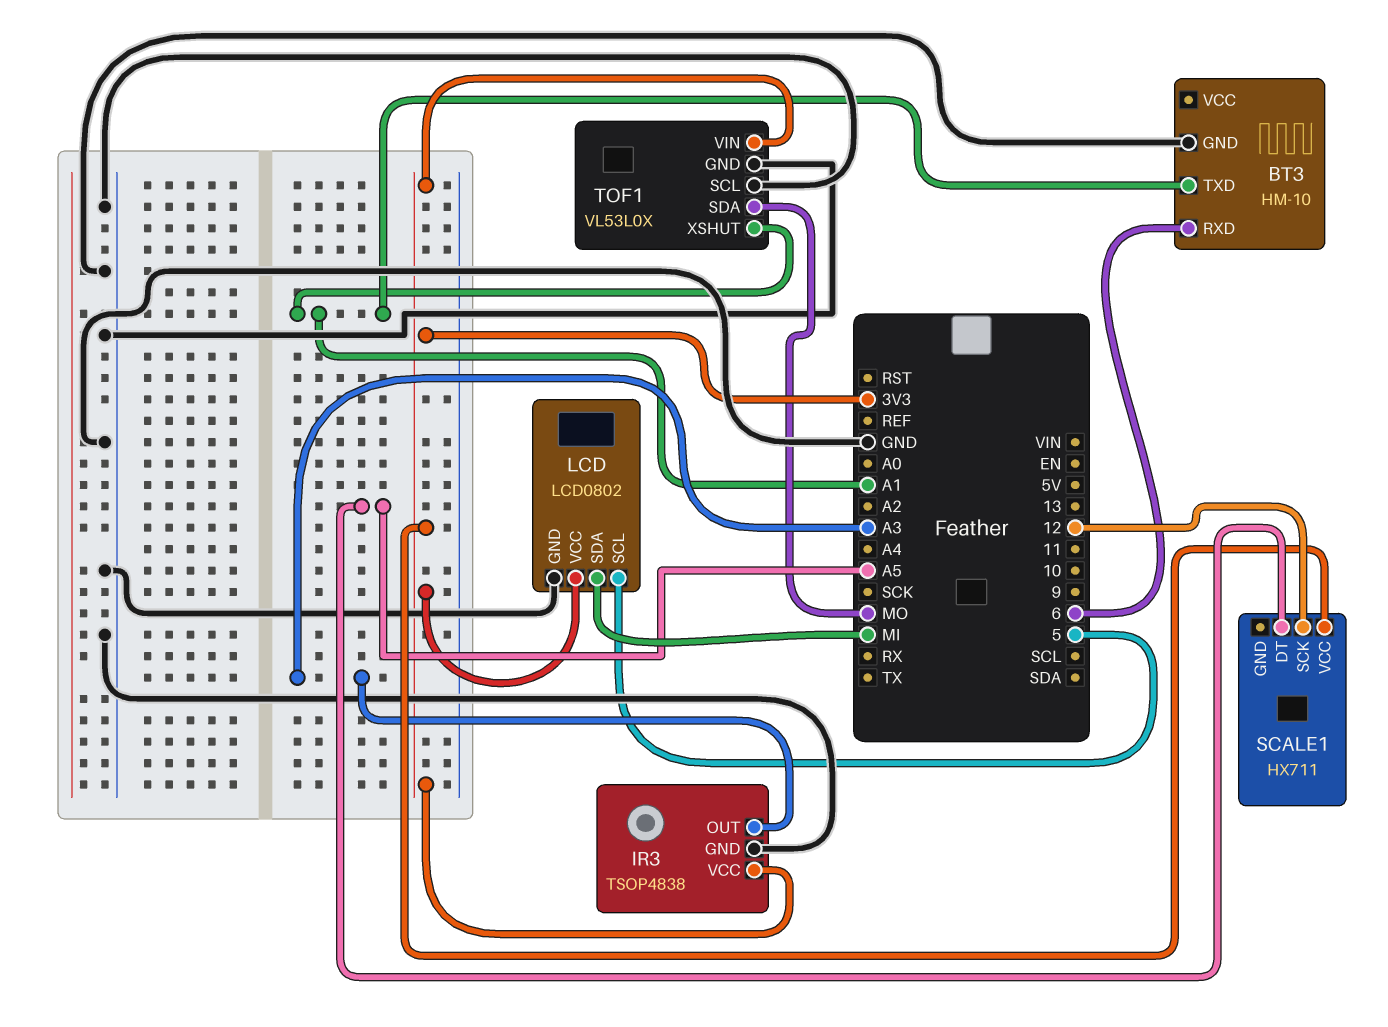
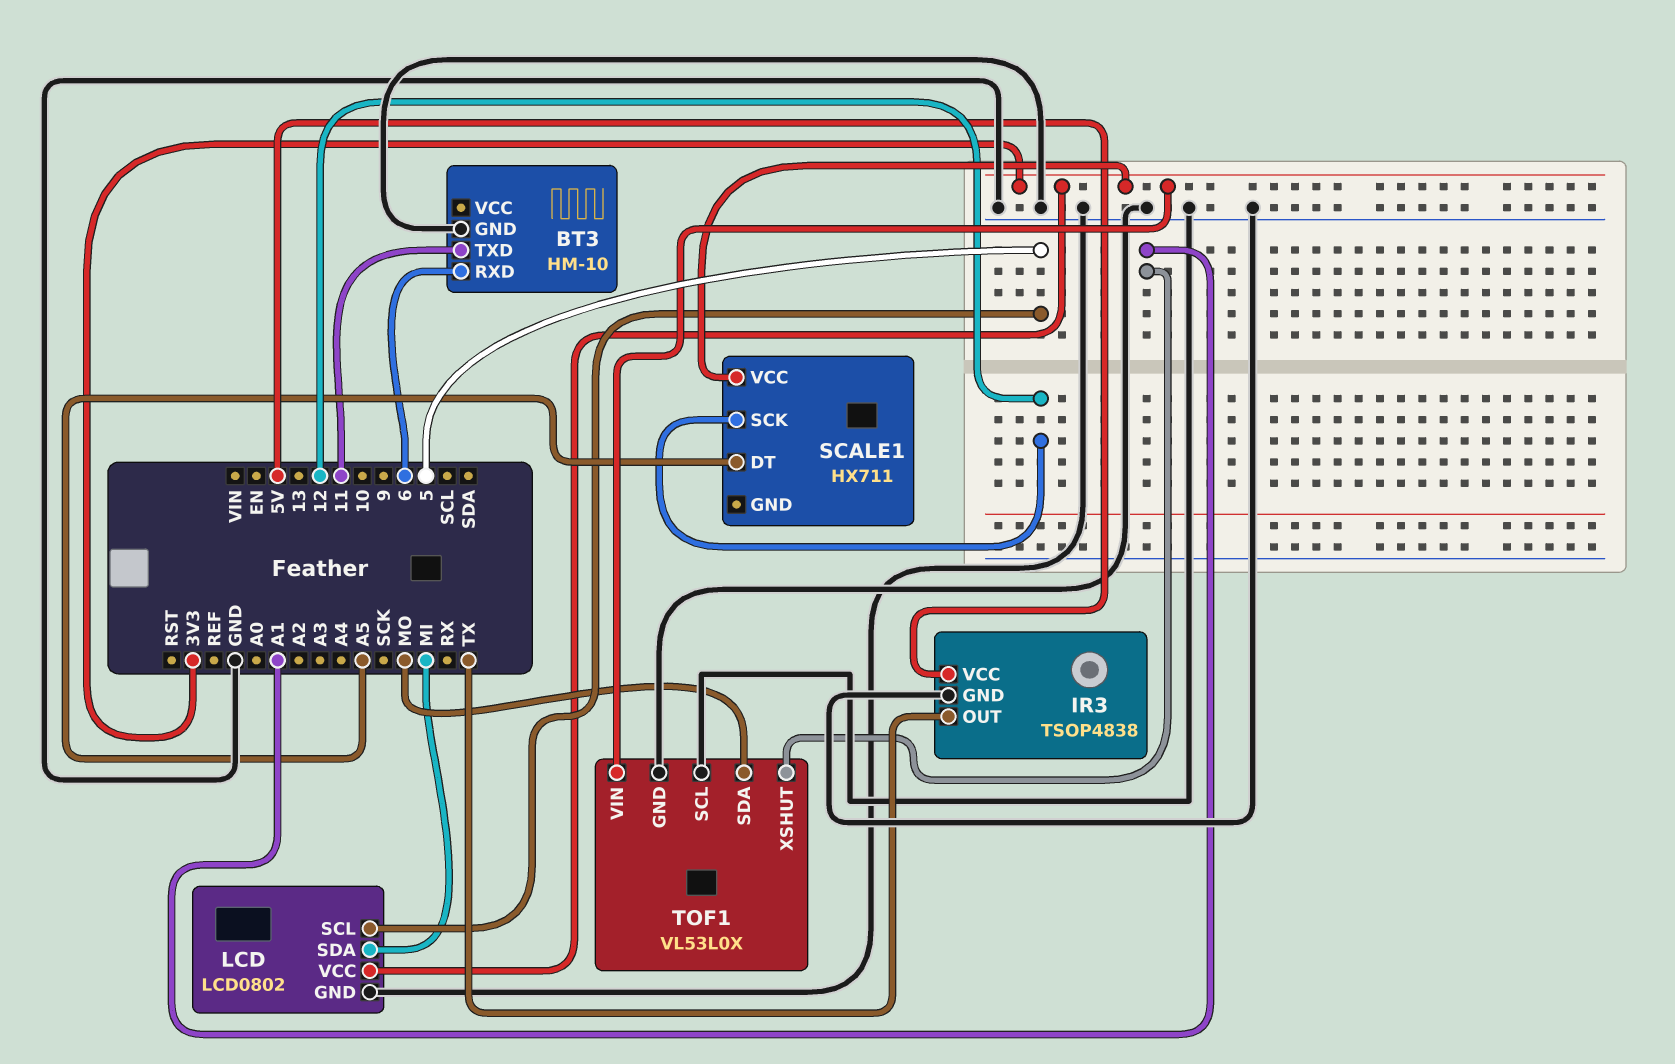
BT3 pin TXD: A1 -> 11
IR3 pin OUT: A3 -> TX
IR3 pin VCC: 3V3 -> 5V

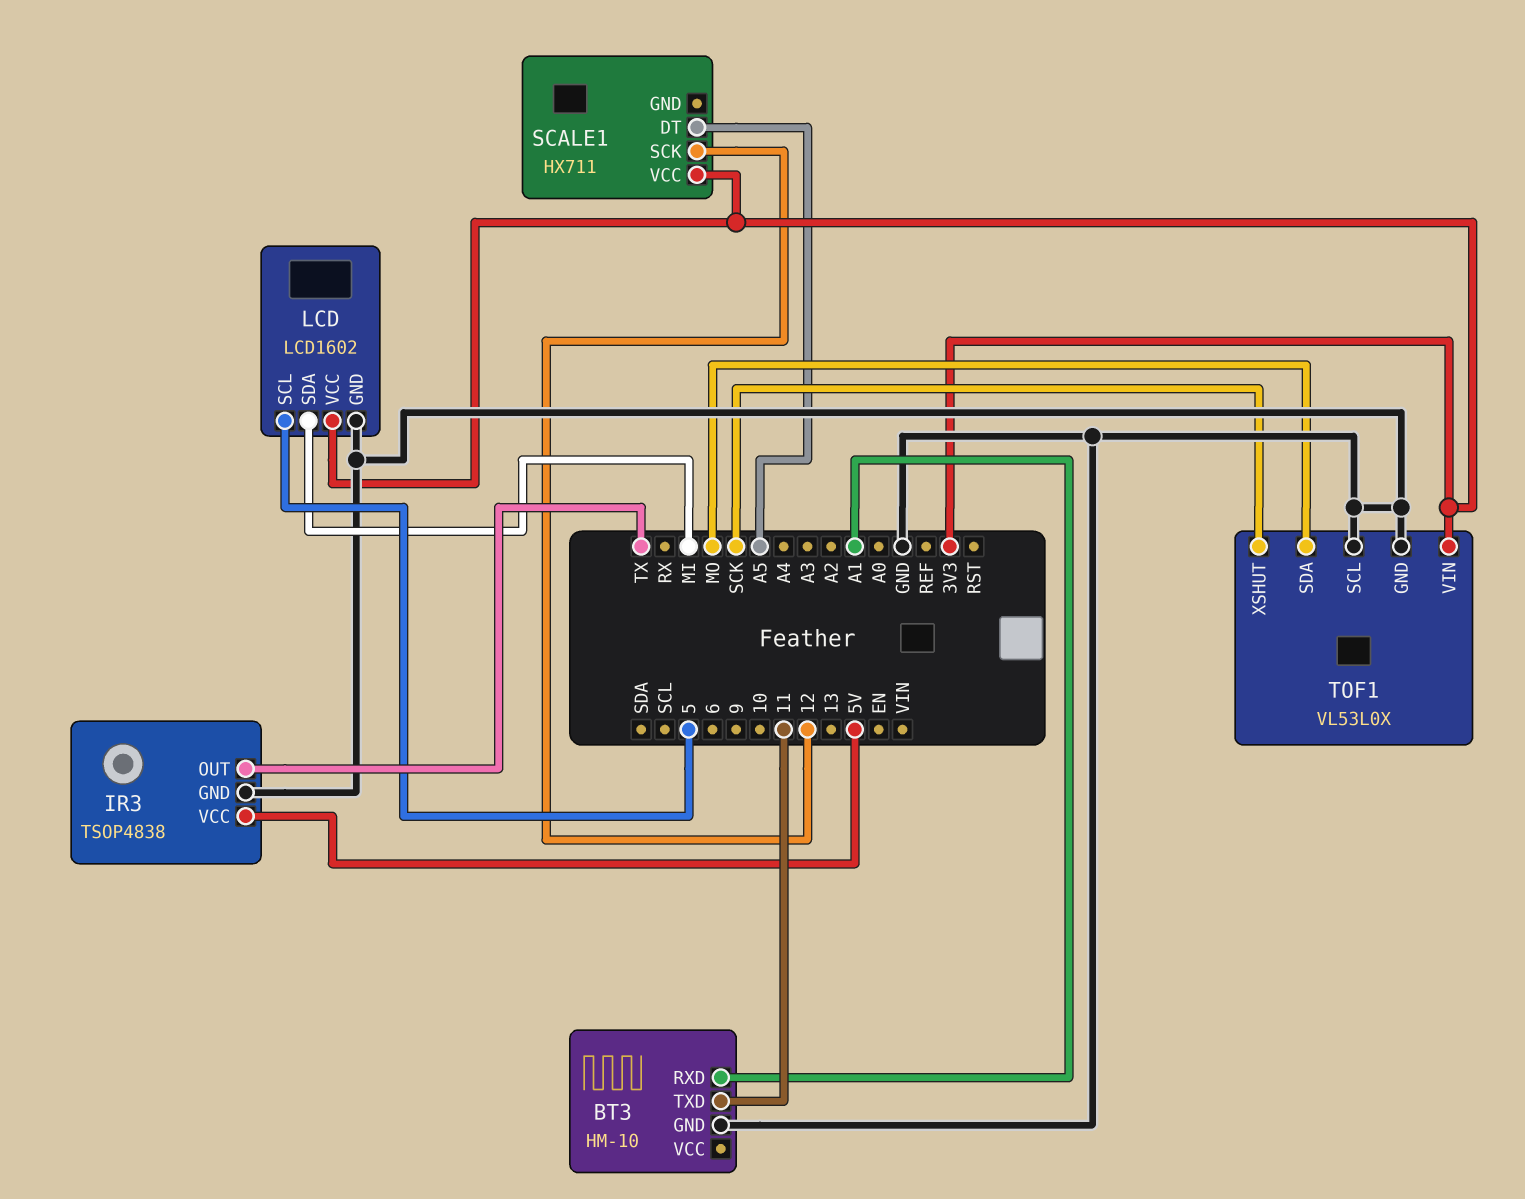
BT3 pin RXD: 6 -> A1
LCD: LCD0802 -> LCD1602
TOF1 pin XSHUT: A1 -> SCK

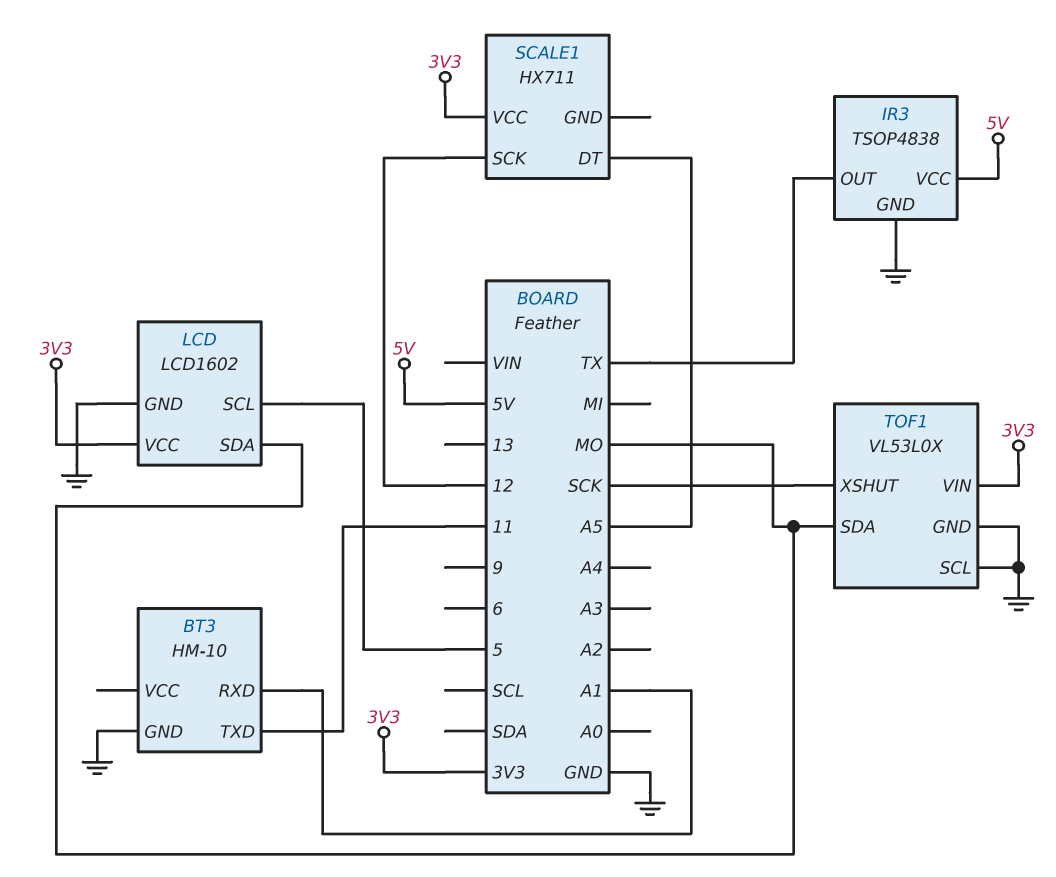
LCD pin SDA: MI -> MO

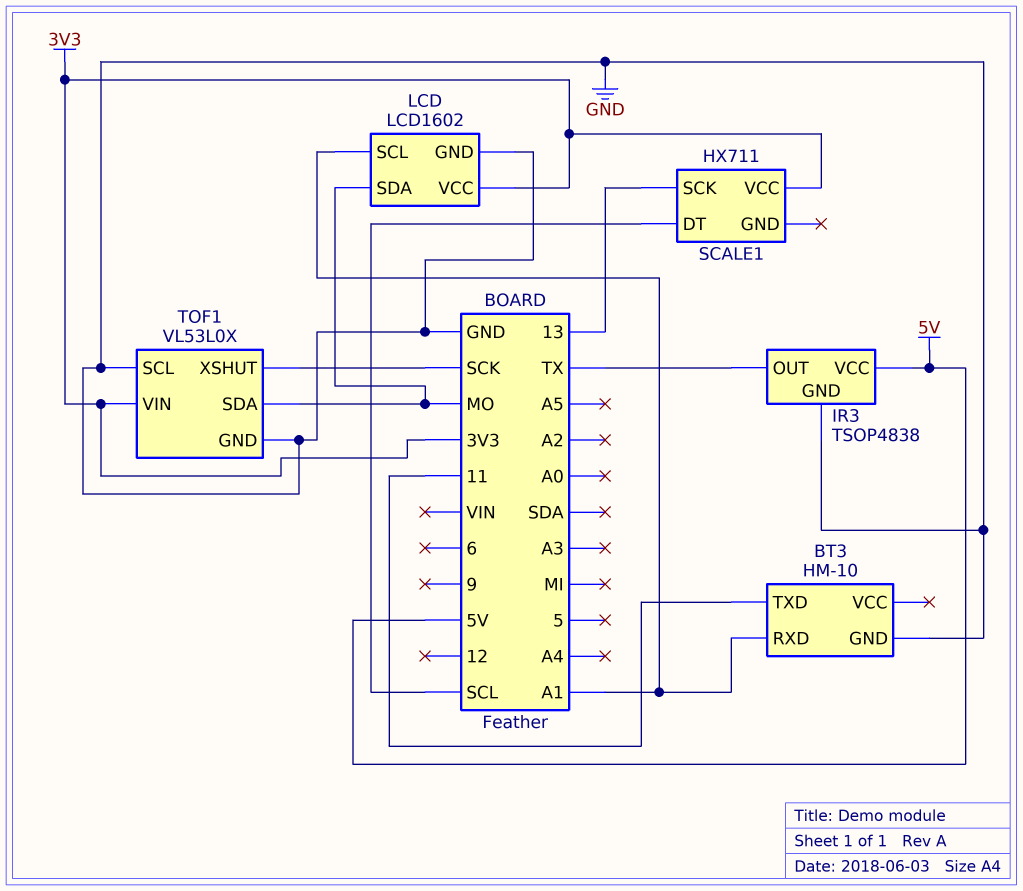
LCD pin SCL: 5 -> A1
SCALE1 pin DT: A5 -> SCL
SCALE1 pin SCK: 12 -> 13

